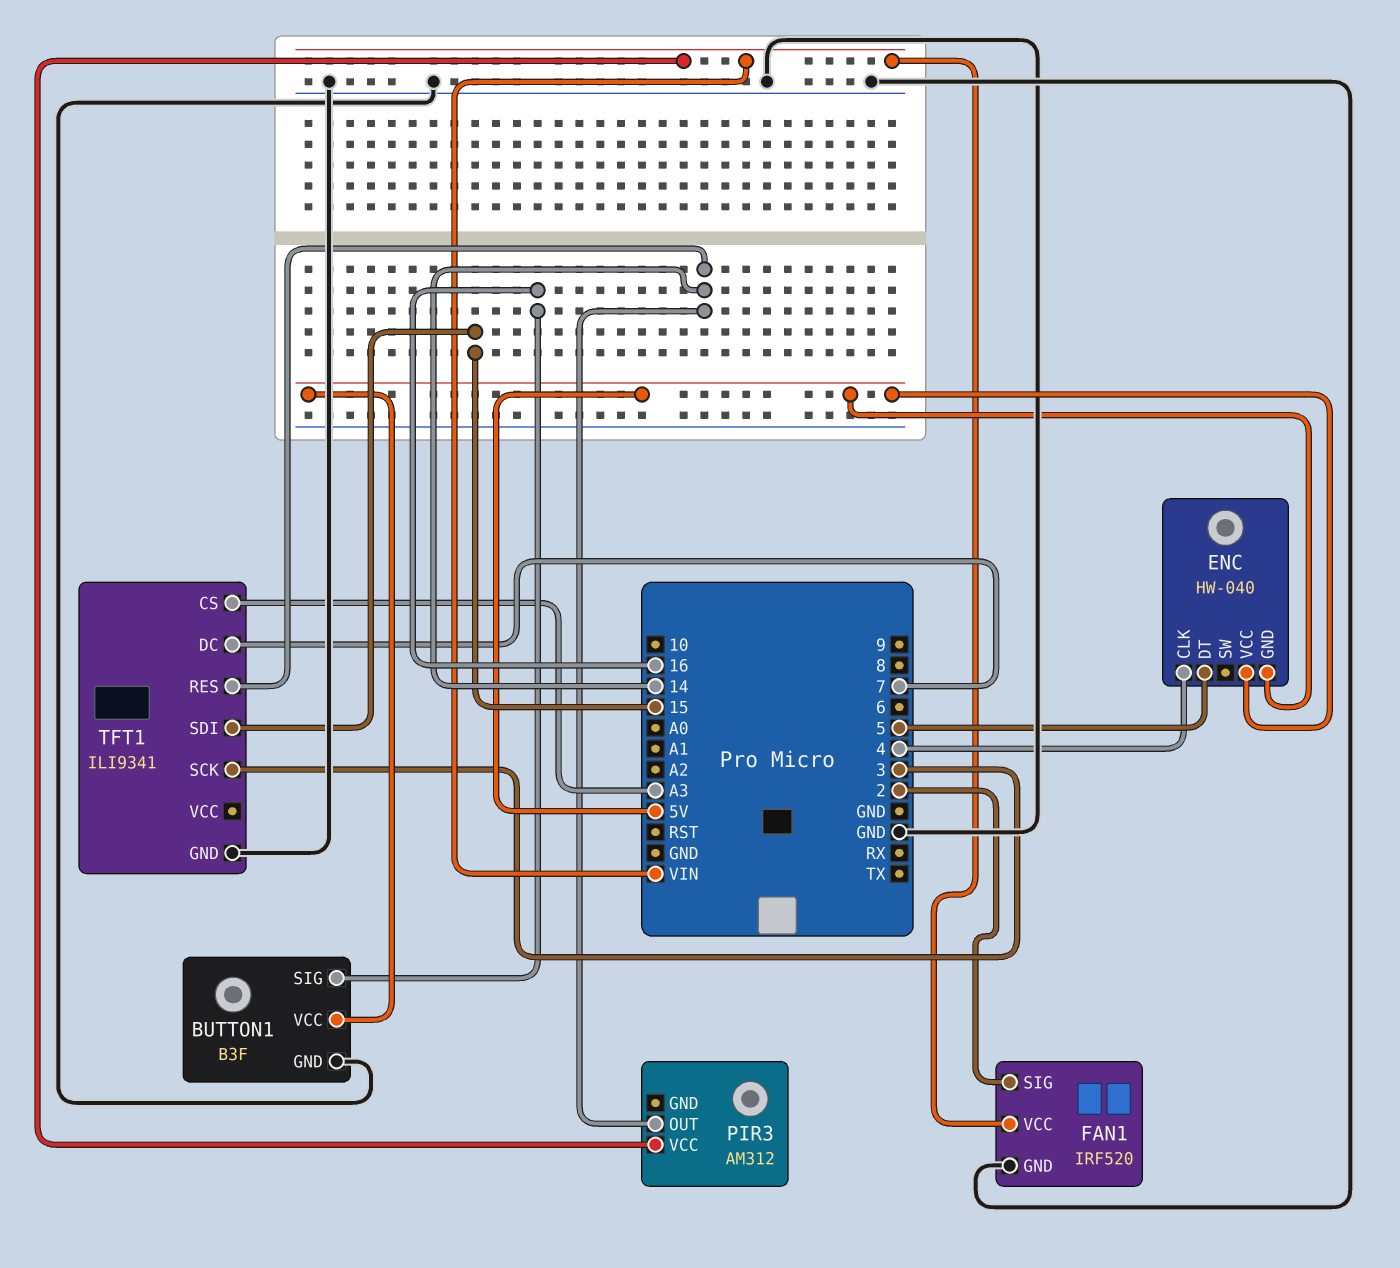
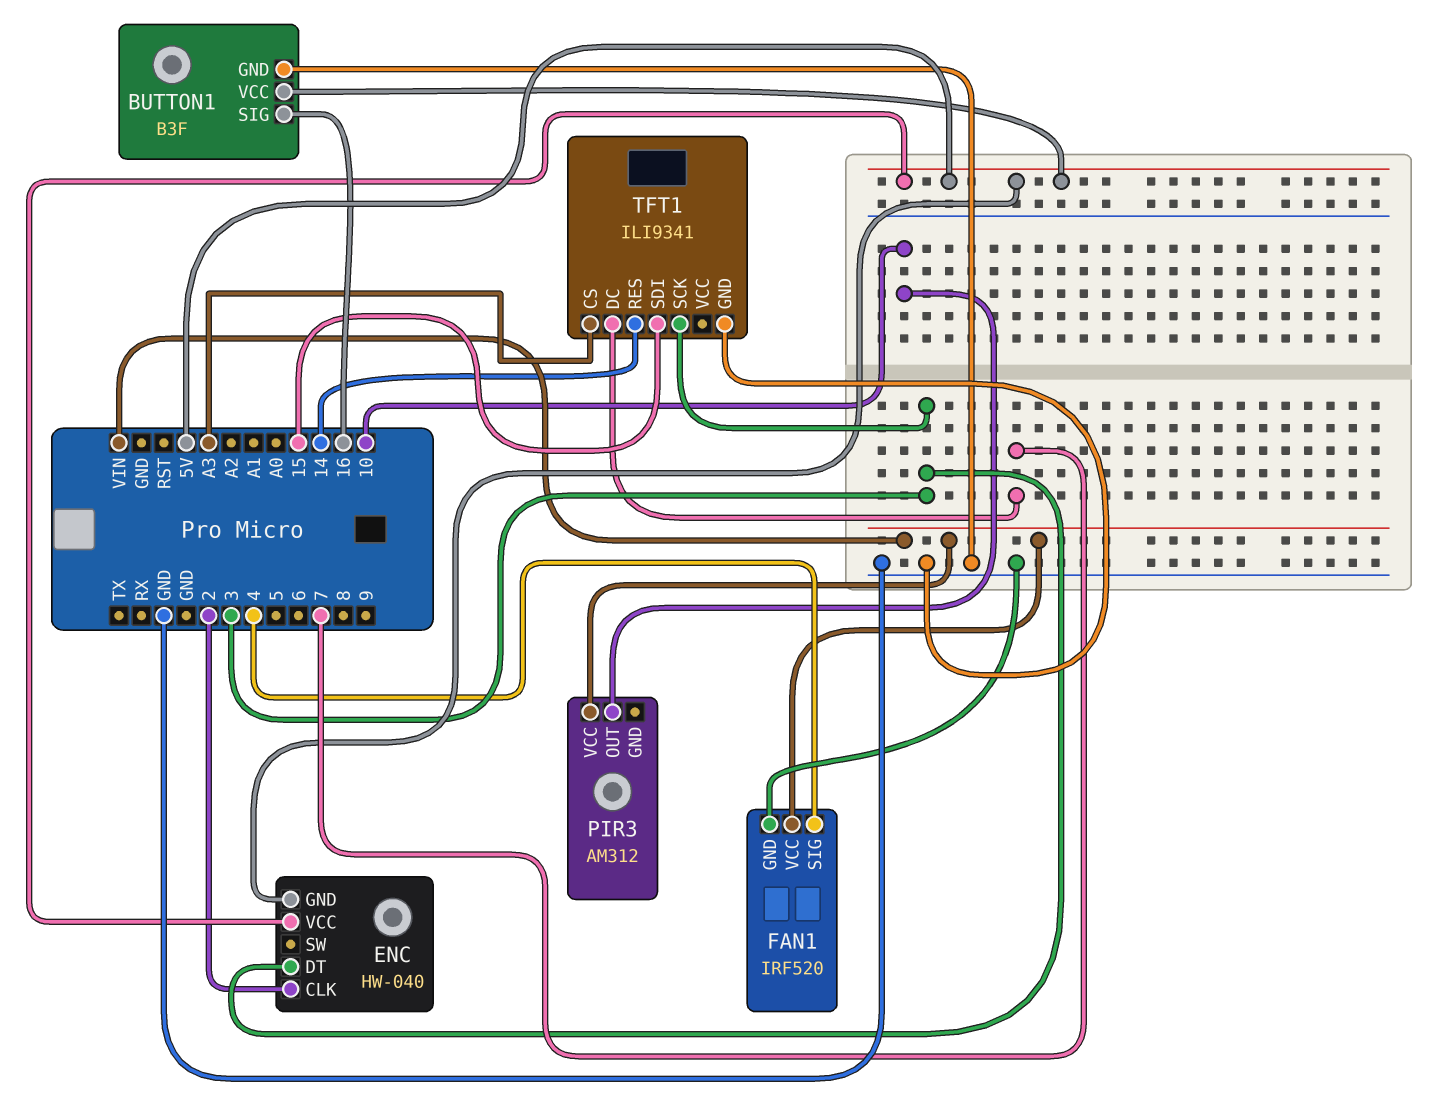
ENC pin CLK: 4 -> 2
ENC pin DT: 5 -> 3
FAN1 pin SIG: 2 -> 4
PIR3 pin OUT: 14 -> 10

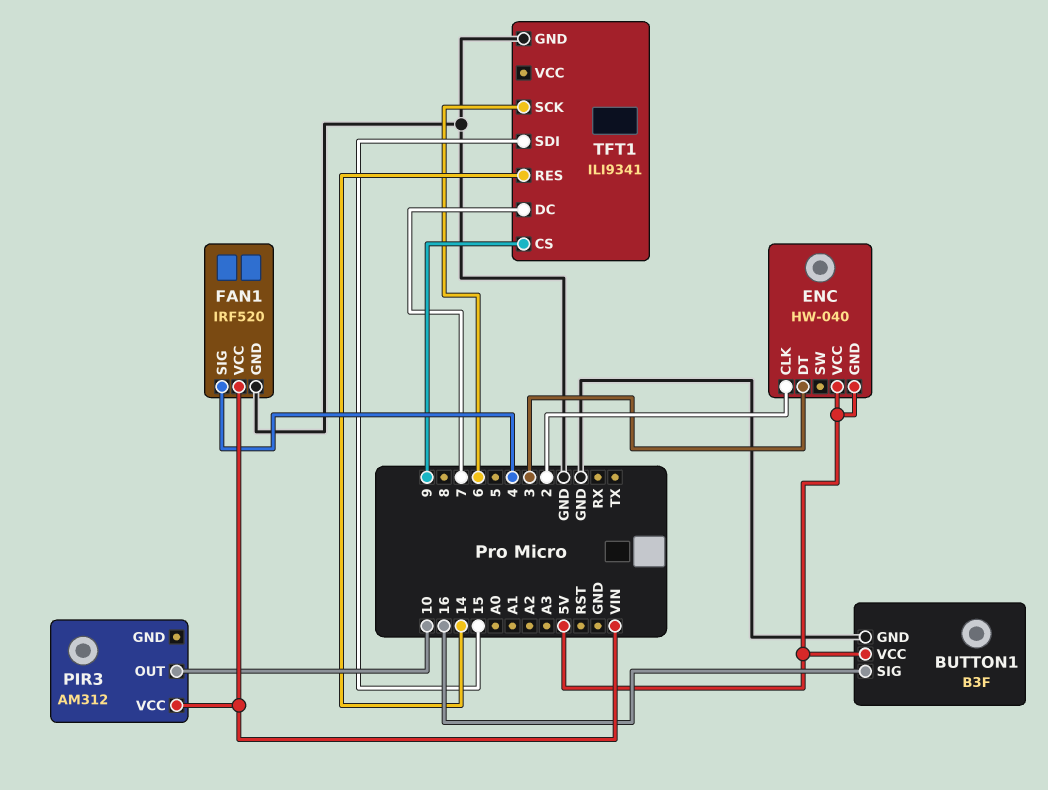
TFT1 pin CS: A3 -> 9
TFT1 pin SCK: 3 -> 6

